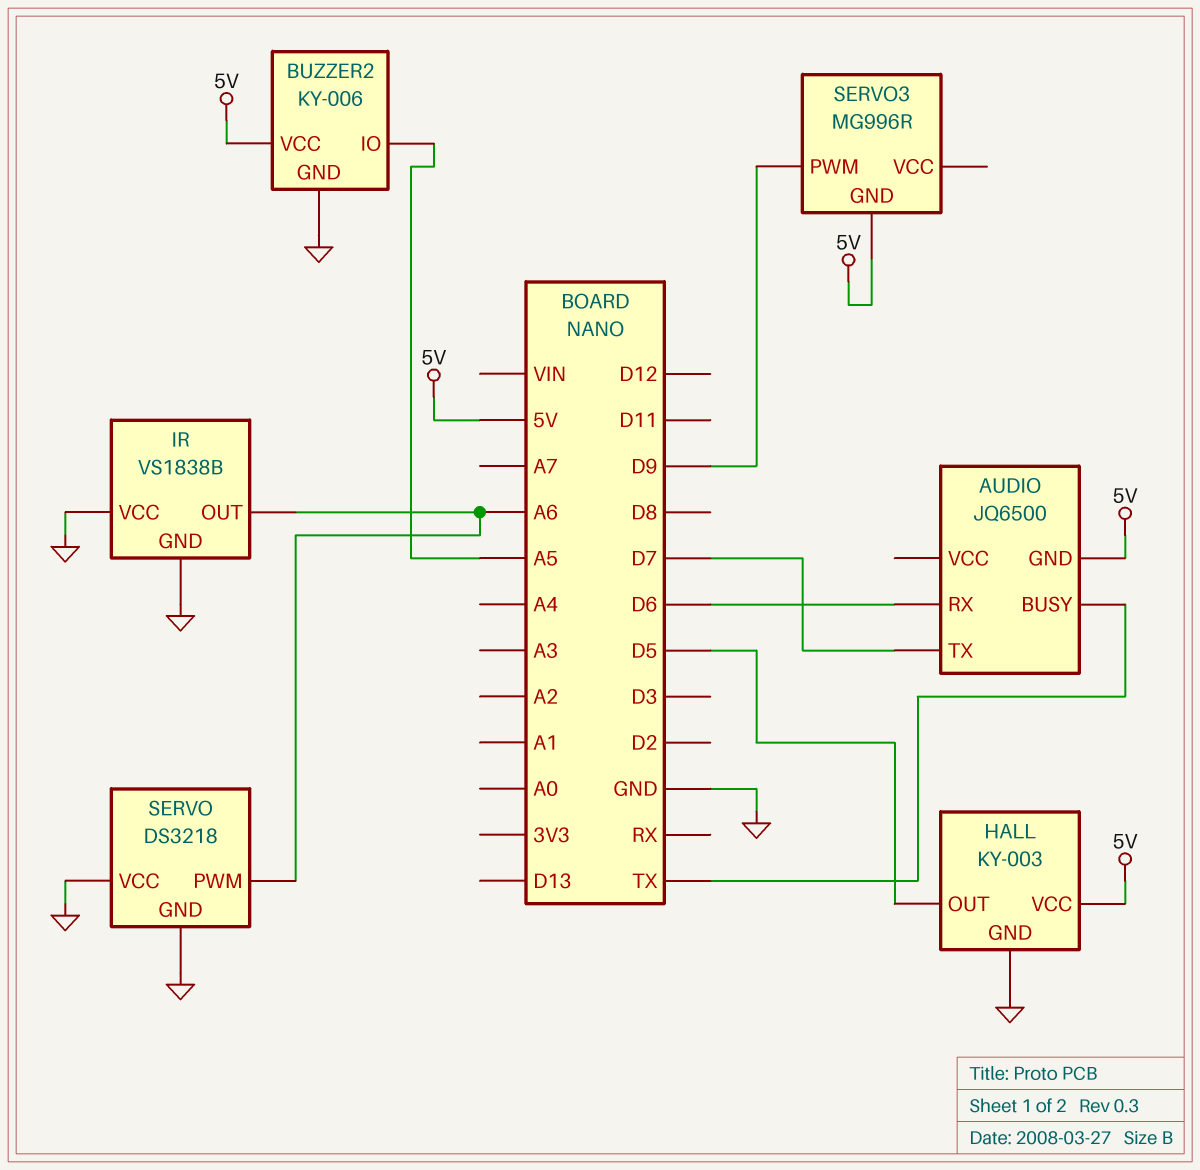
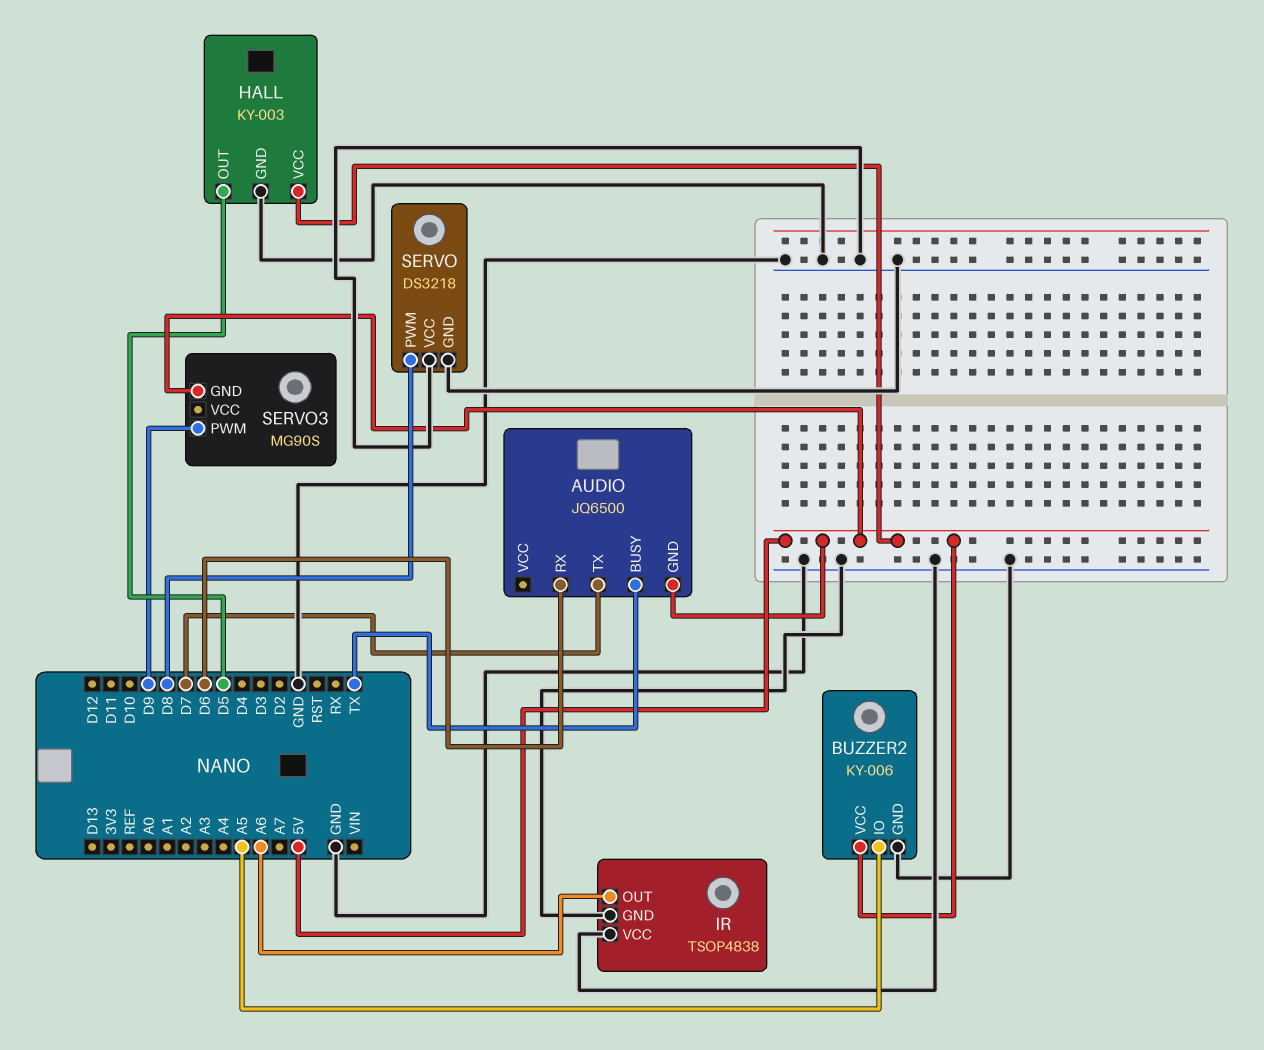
IR: VS1838B -> TSOP4838
SERVO pin PWM: A6 -> D8
SERVO3: MG996R -> MG90S

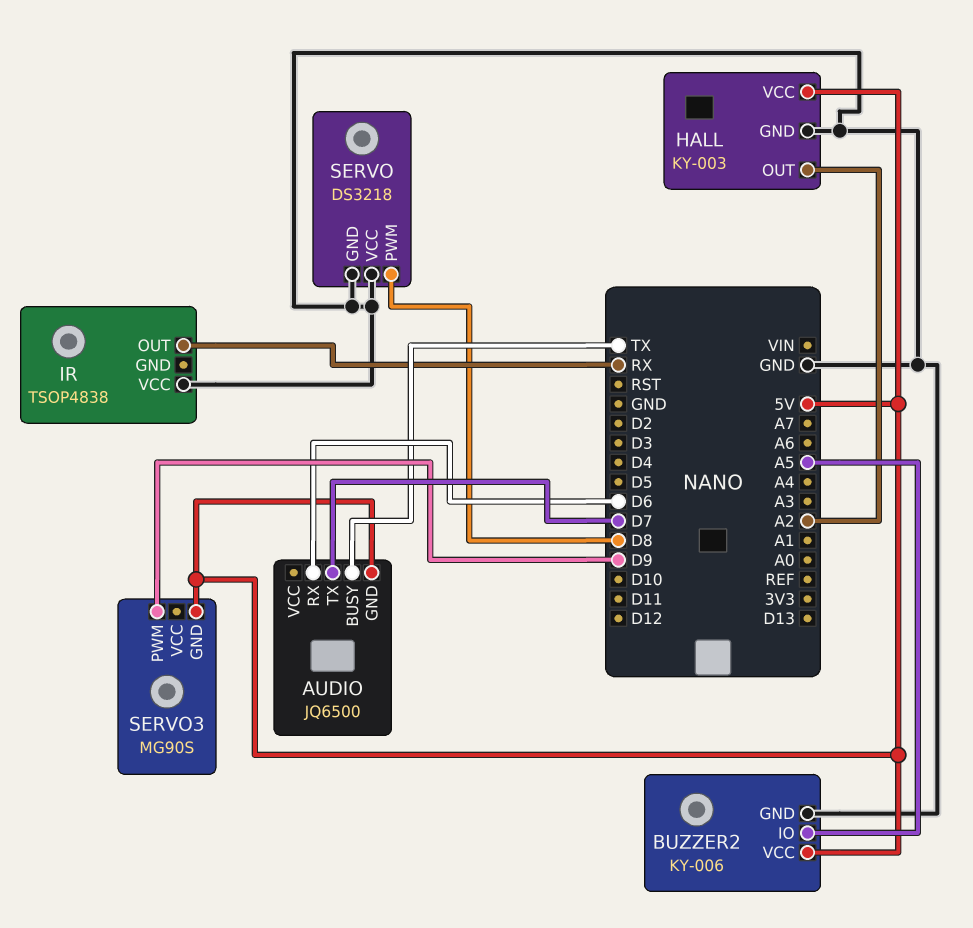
HALL pin OUT: D5 -> A2
IR pin GND: GND -> none
IR pin OUT: A6 -> RX

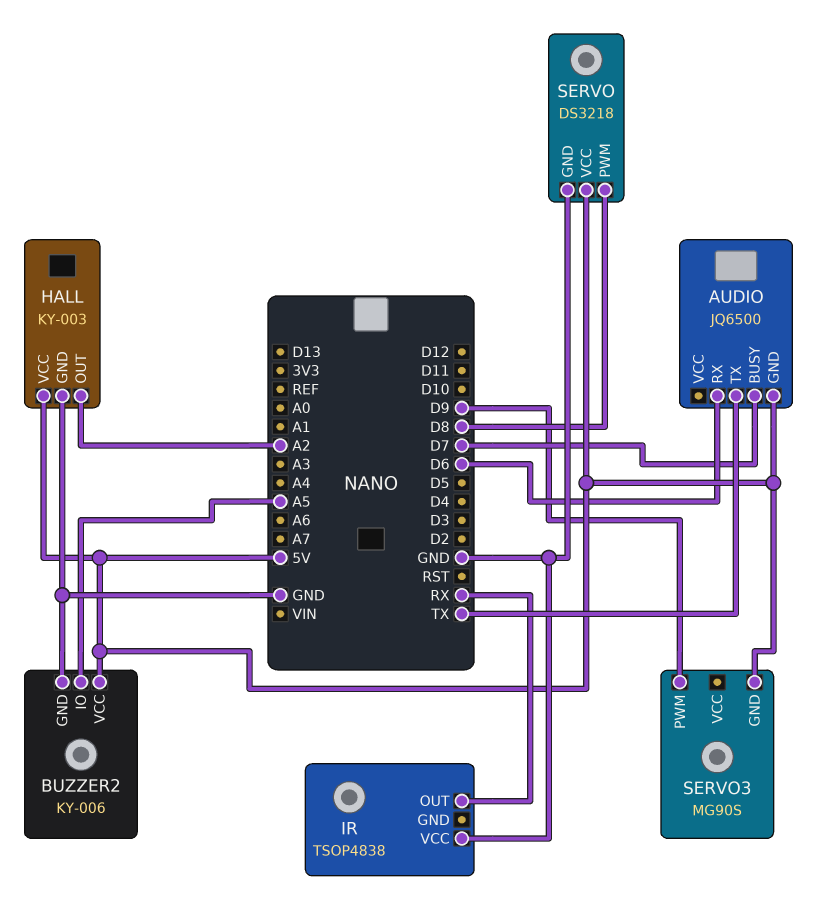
AUDIO pin BUSY: TX -> D7
AUDIO pin TX: D7 -> TX
SERVO pin VCC: GND -> 5V

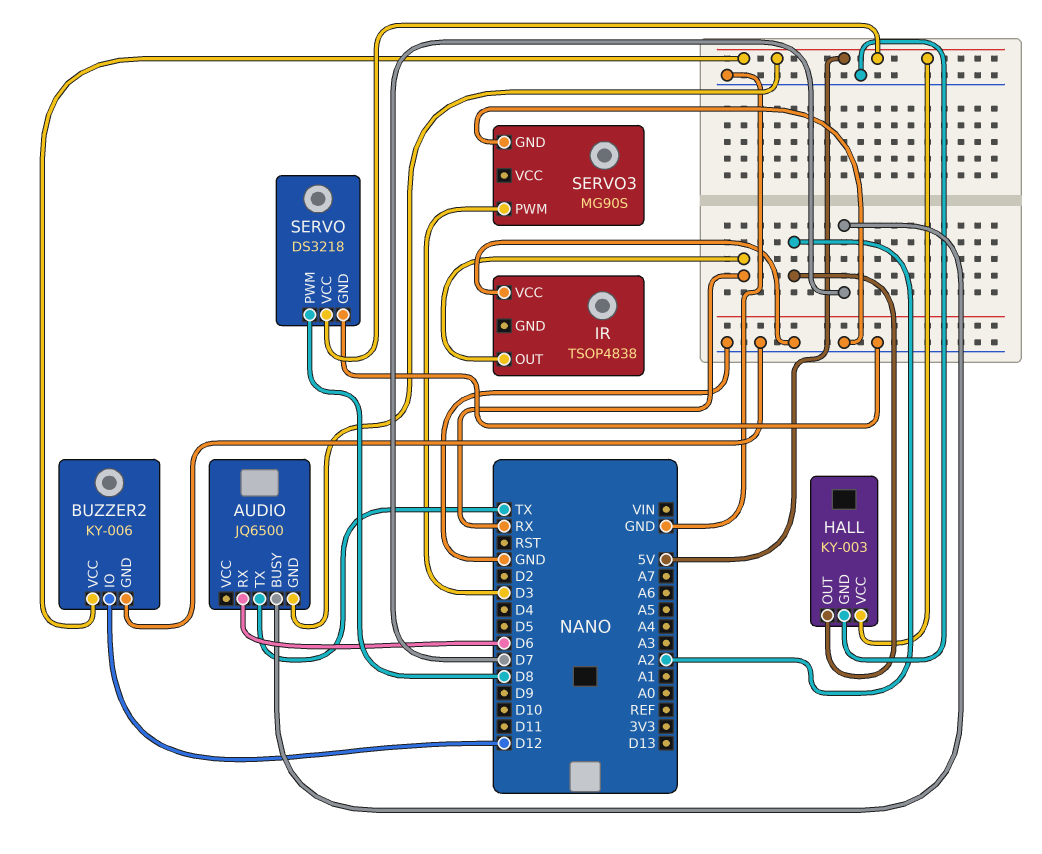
BUZZER2 pin IO: A5 -> D12
SERVO3 pin GND: 5V -> GND
SERVO3 pin PWM: D9 -> D3

